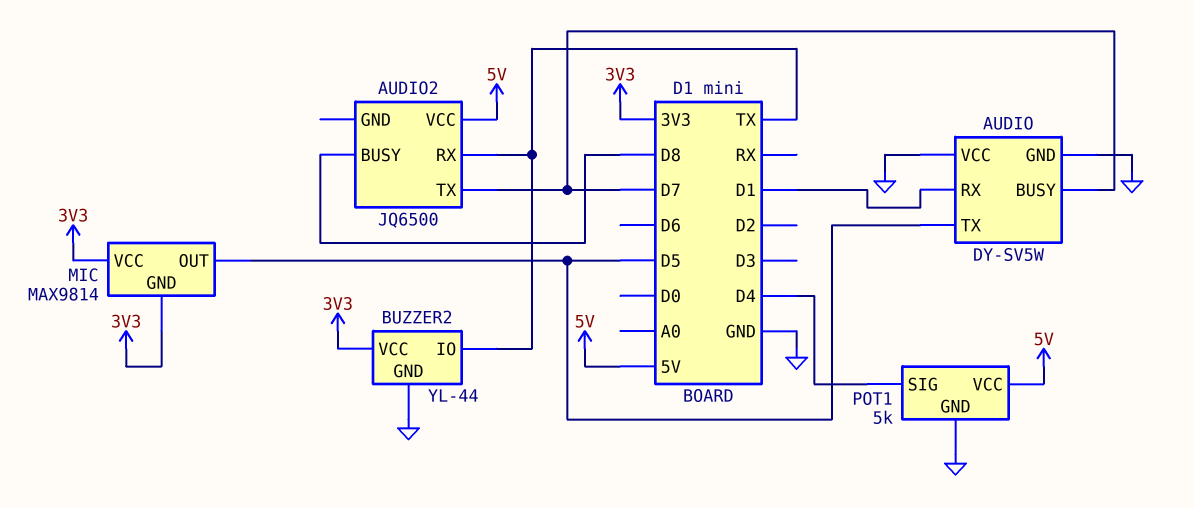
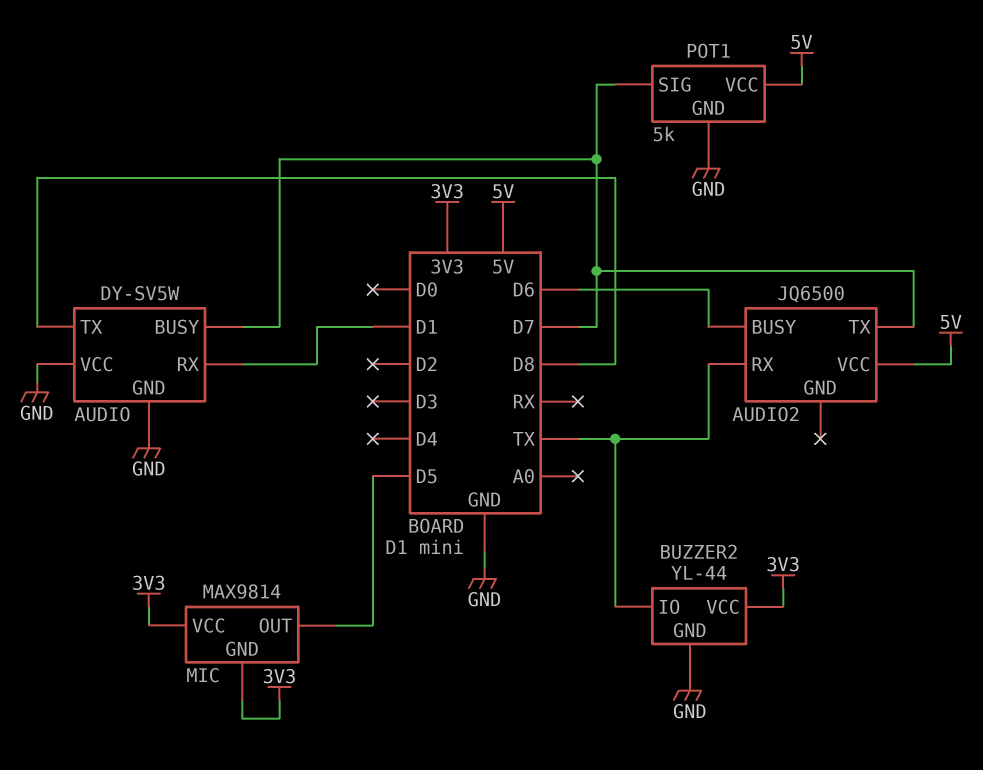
AUDIO pin TX: D5 -> D8
AUDIO2 pin BUSY: D8 -> D6
POT1 pin SIG: D4 -> D7

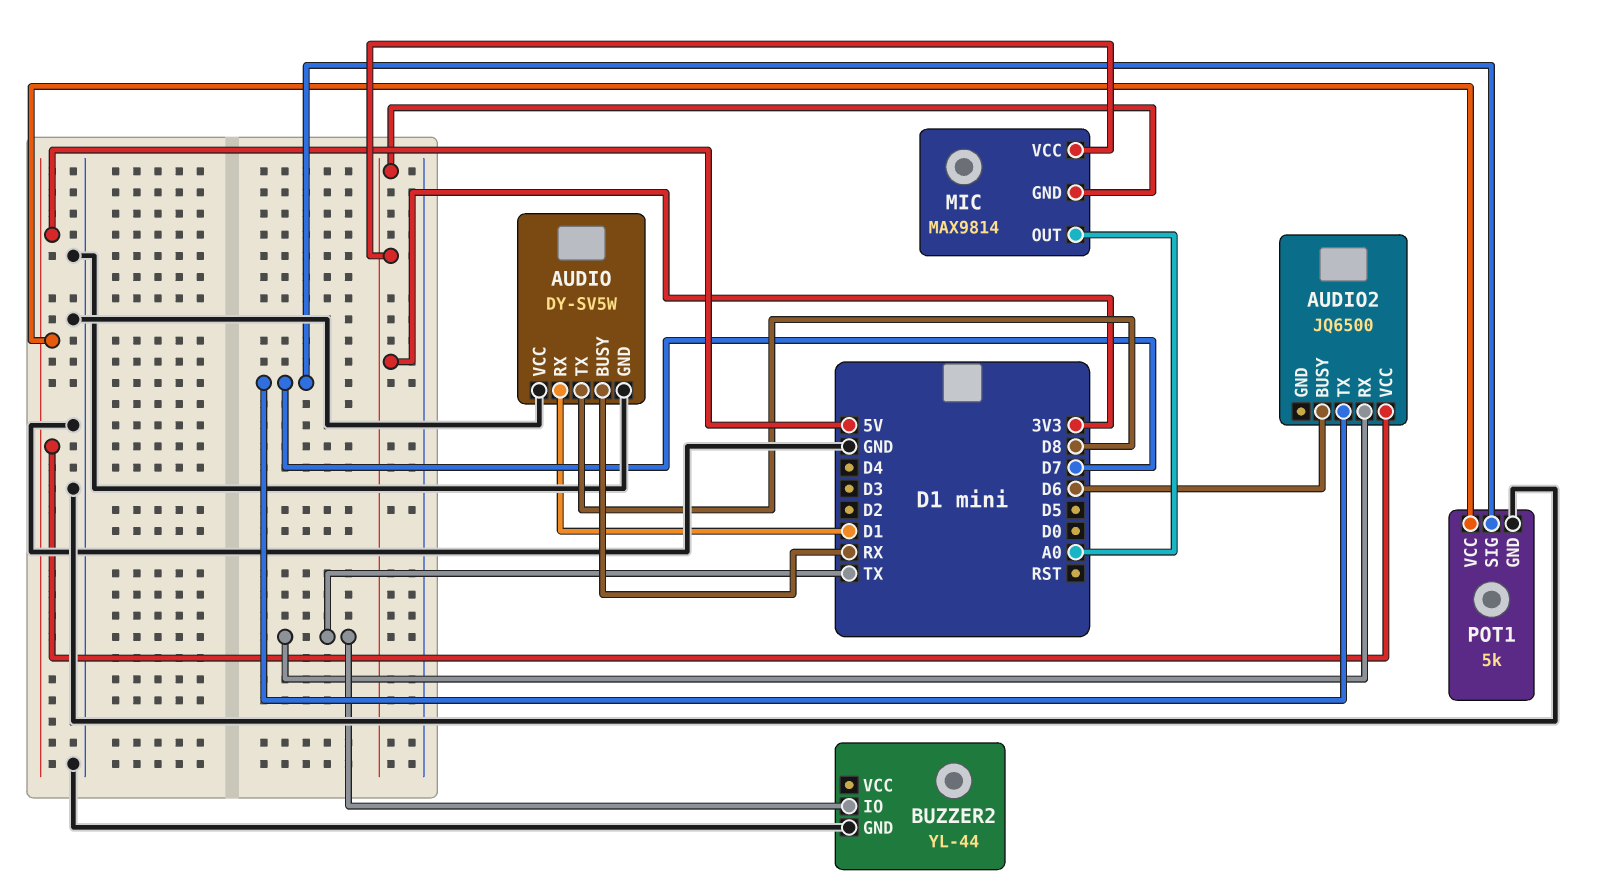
AUDIO pin BUSY: D7 -> RX
BUZZER2 pin VCC: 3V3 -> none
MIC pin OUT: D5 -> A0

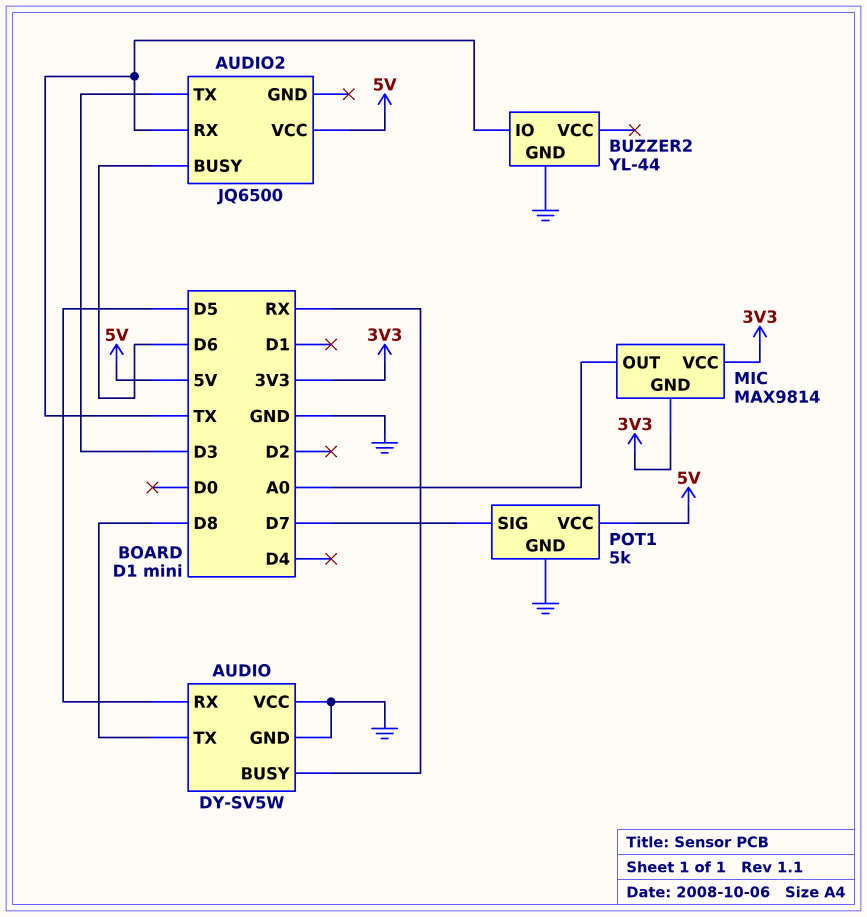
AUDIO pin RX: D1 -> D5
AUDIO2 pin TX: D7 -> D3

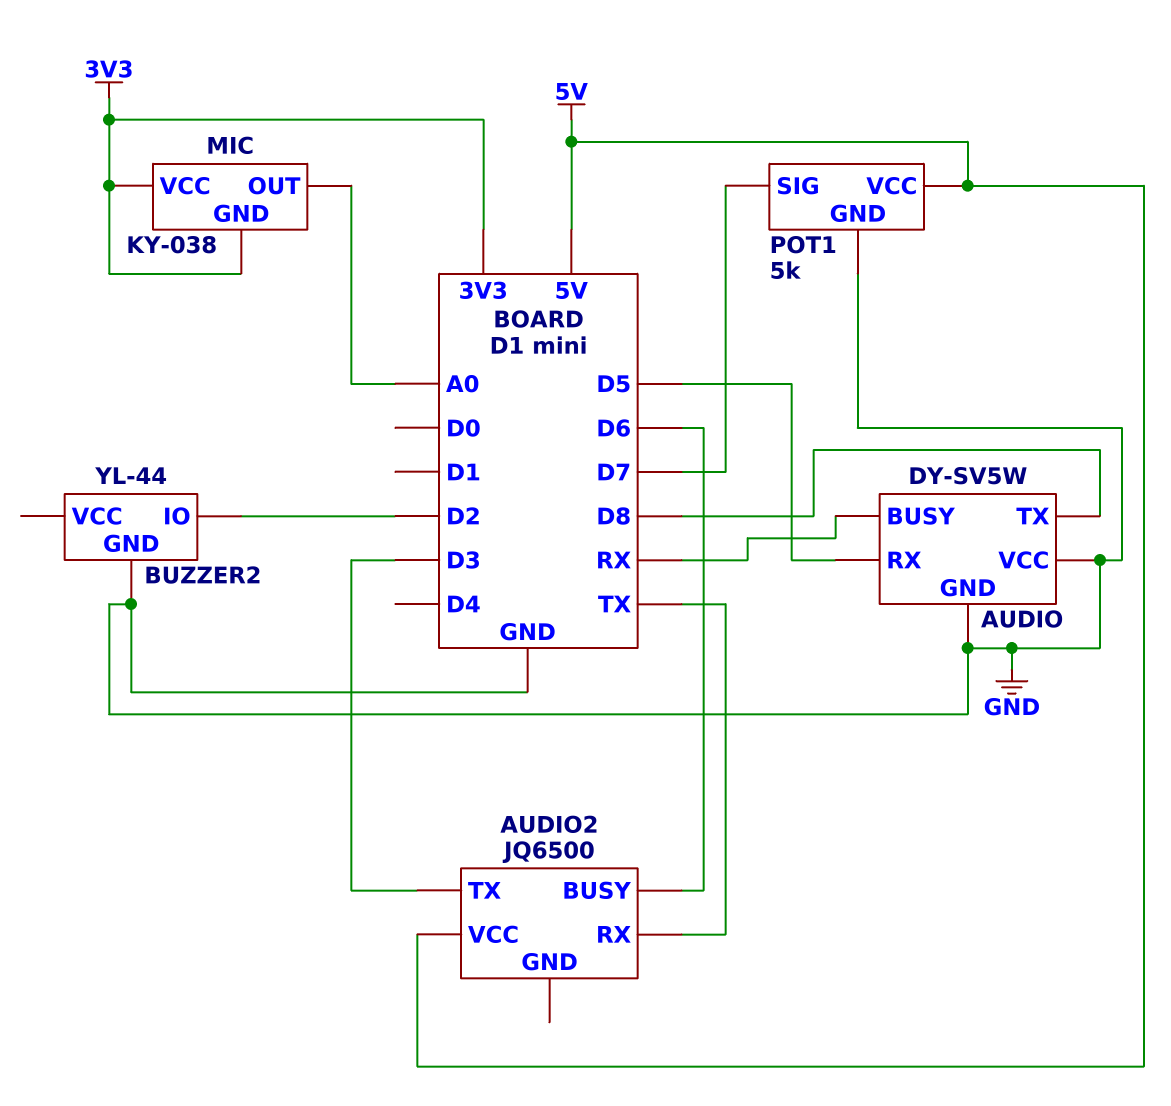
BUZZER2 pin IO: TX -> D2
MIC: MAX9814 -> KY-038

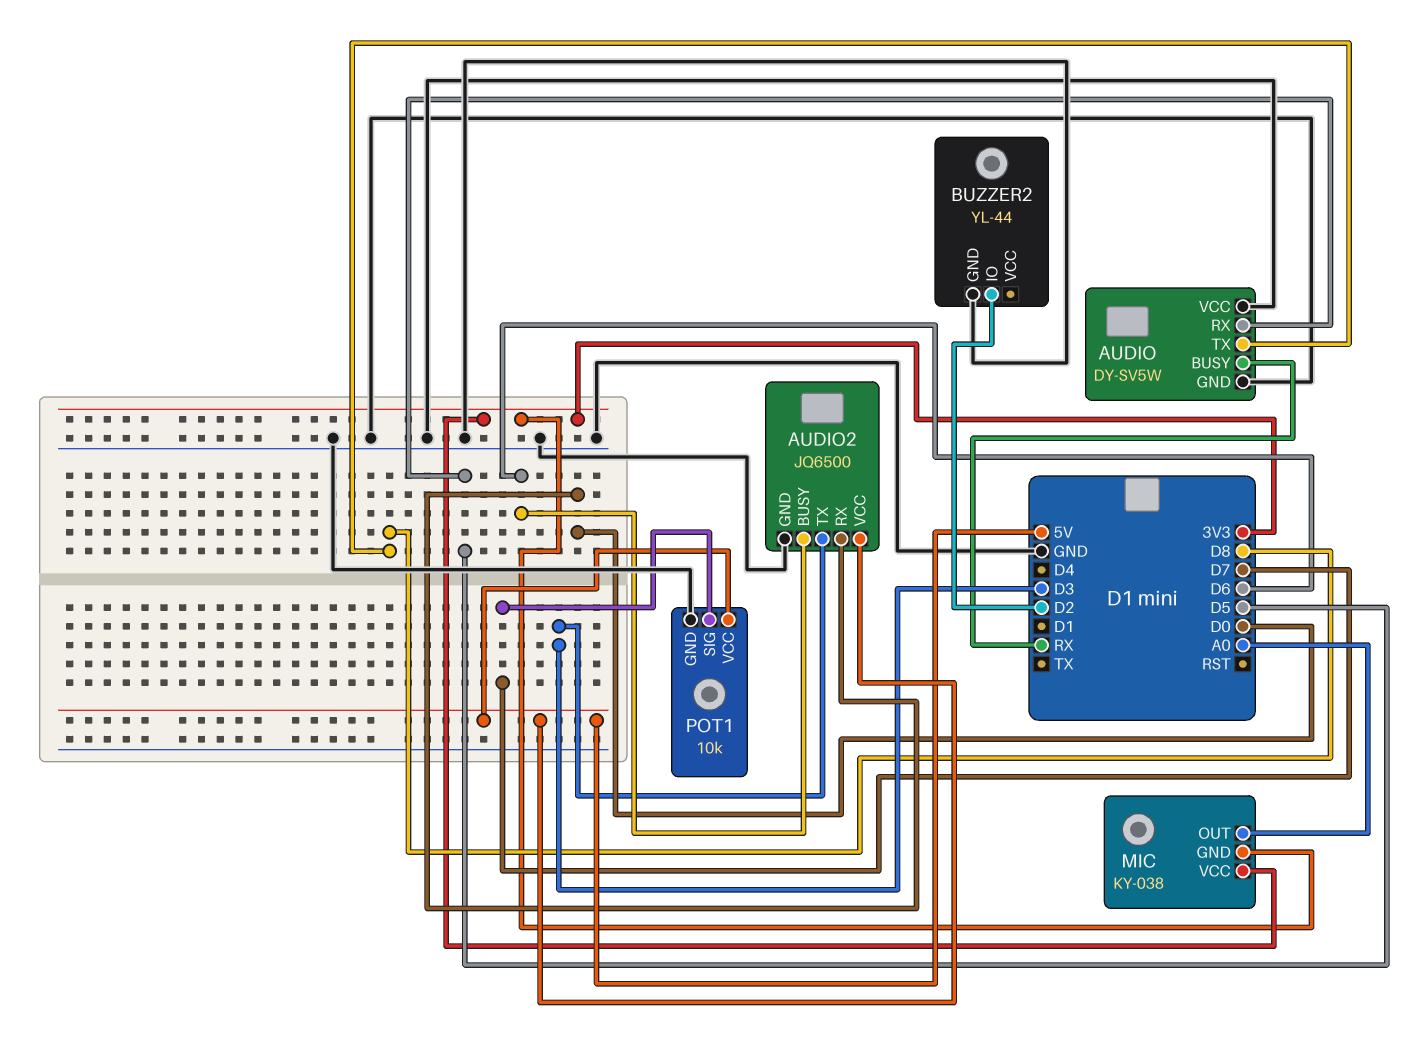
AUDIO2 pin GND: none -> GND
AUDIO2 pin RX: TX -> D0
POT1: 5k -> 10k

